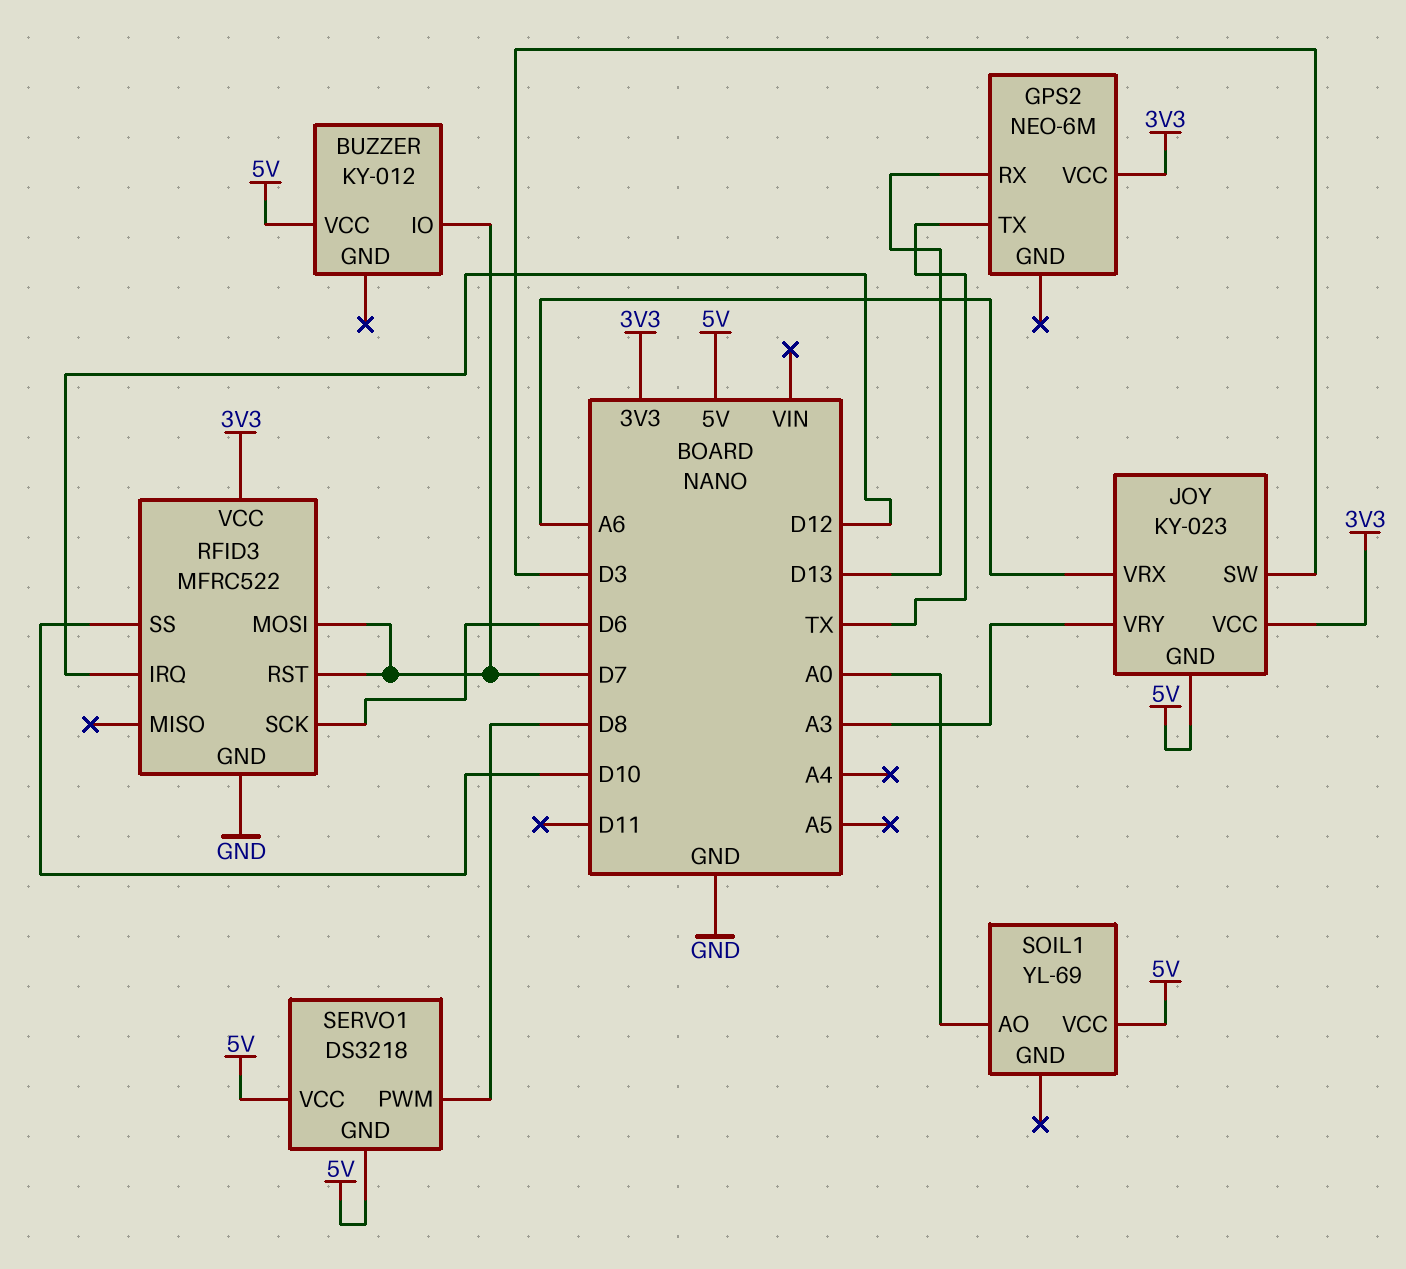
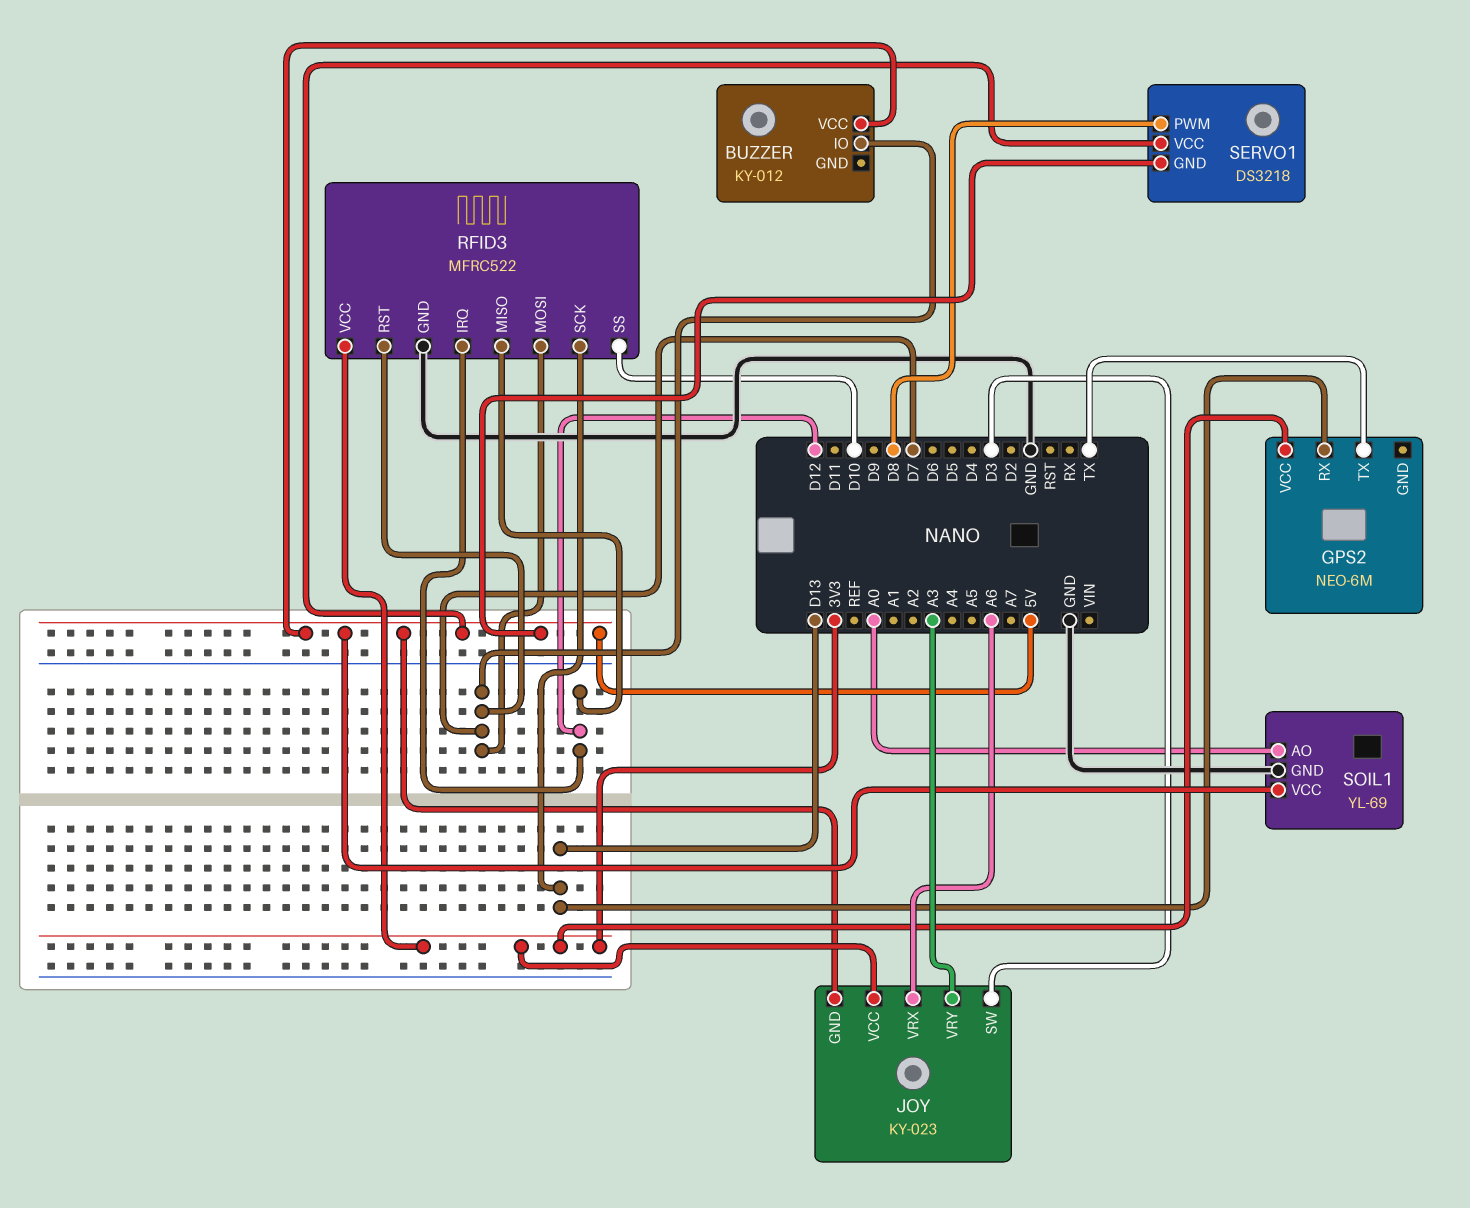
RFID3 pin MISO: none -> D12
RFID3 pin SCK: D6 -> D13
SOIL1 pin GND: none -> GND

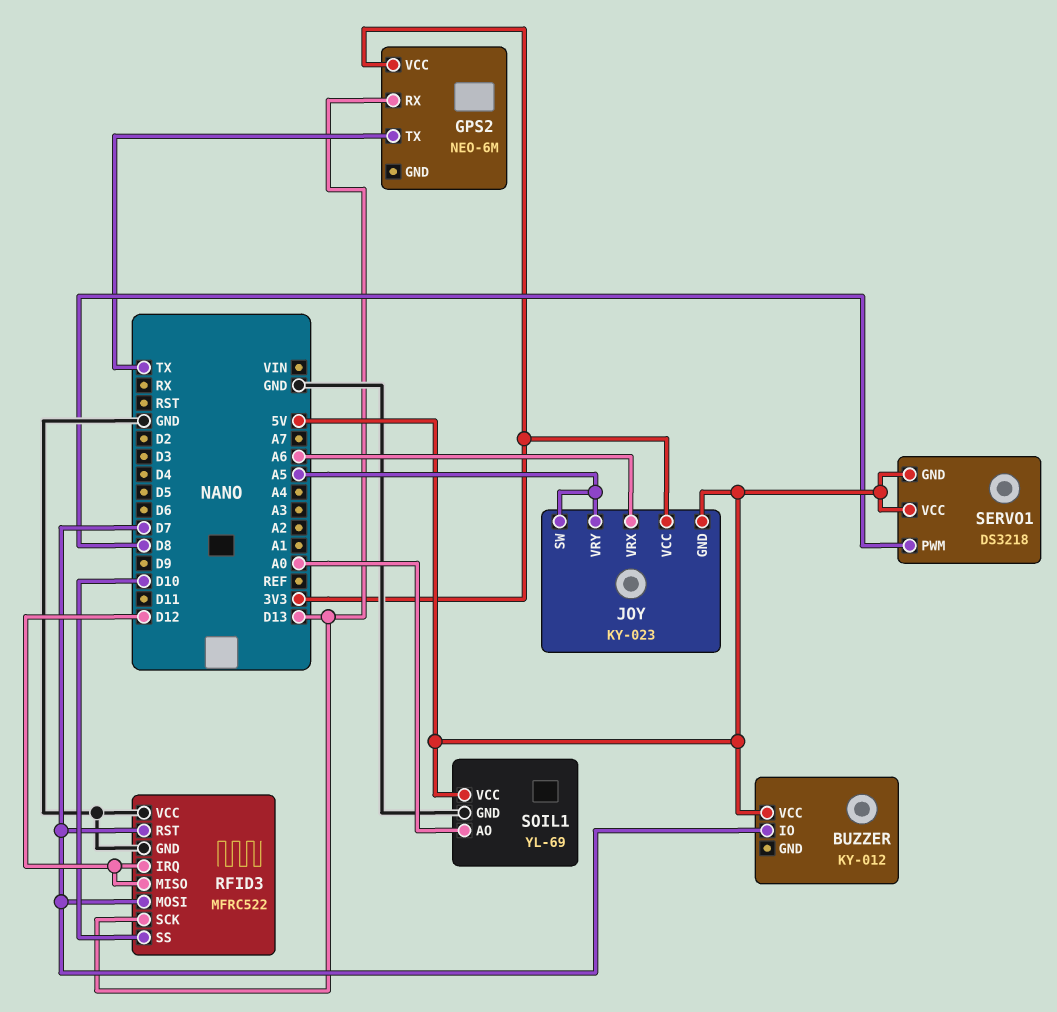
JOY pin SW: D3 -> A5
JOY pin VRY: A3 -> A5
RFID3 pin VCC: 3V3 -> GND

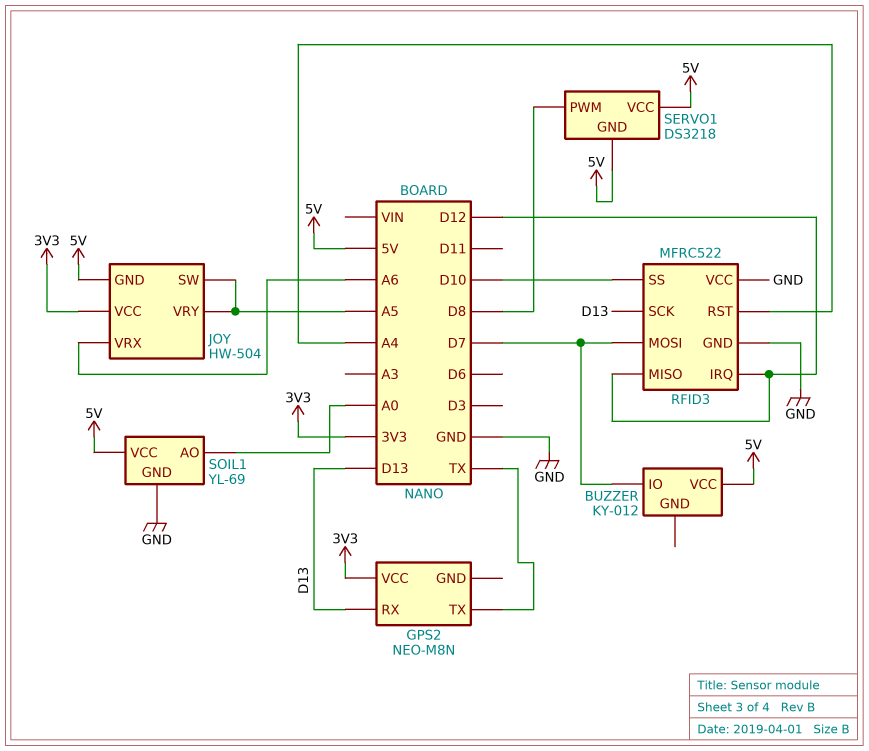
GPS2: NEO-6M -> NEO-M8N
JOY: KY-023 -> HW-504
RFID3 pin RST: D7 -> A4

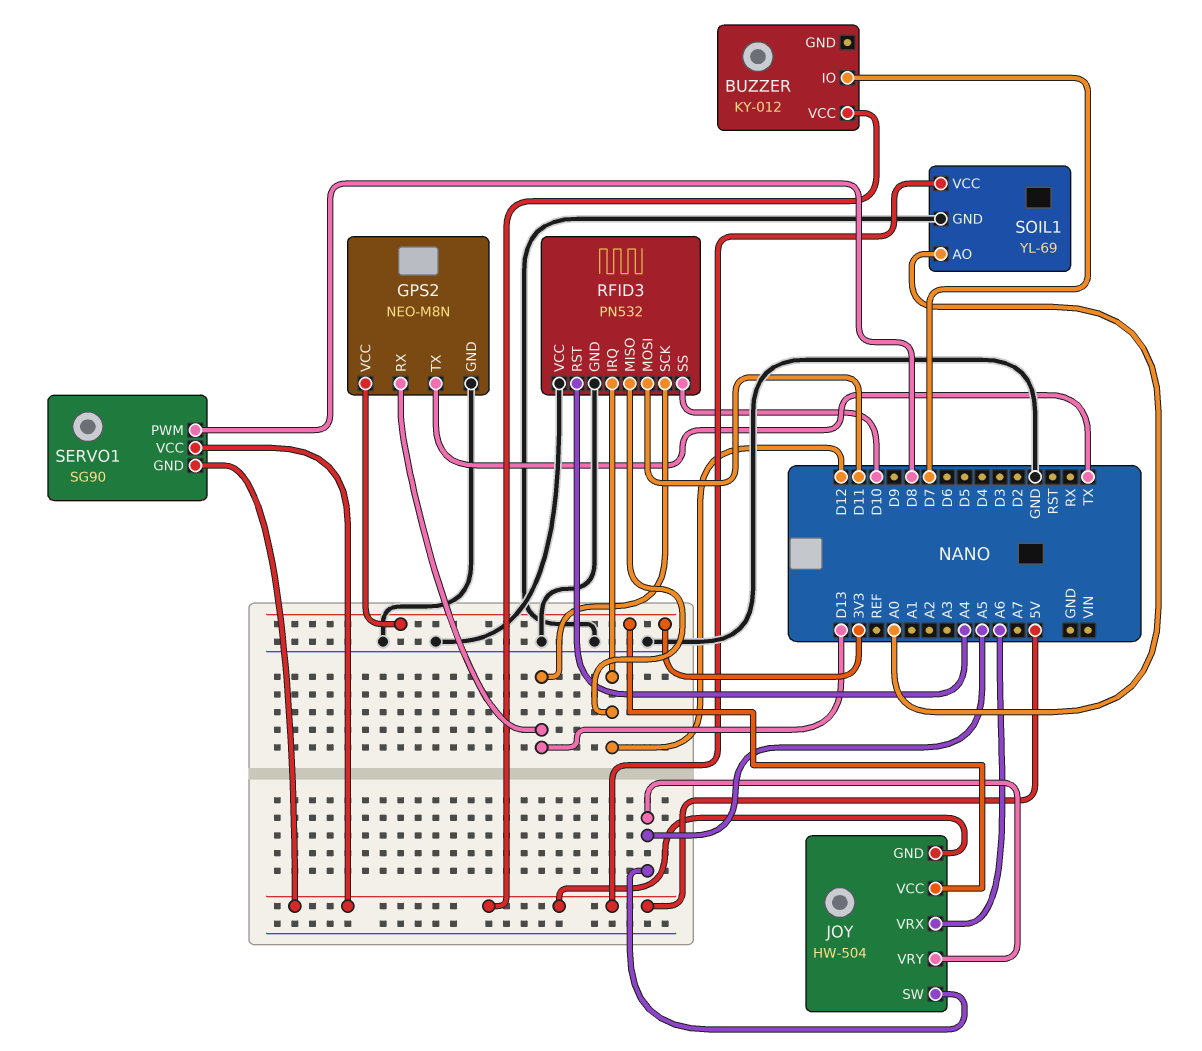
GPS2 pin GND: none -> GND
RFID3: MFRC522 -> PN532
RFID3 pin MOSI: D7 -> D11
SERVO1: DS3218 -> SG90

